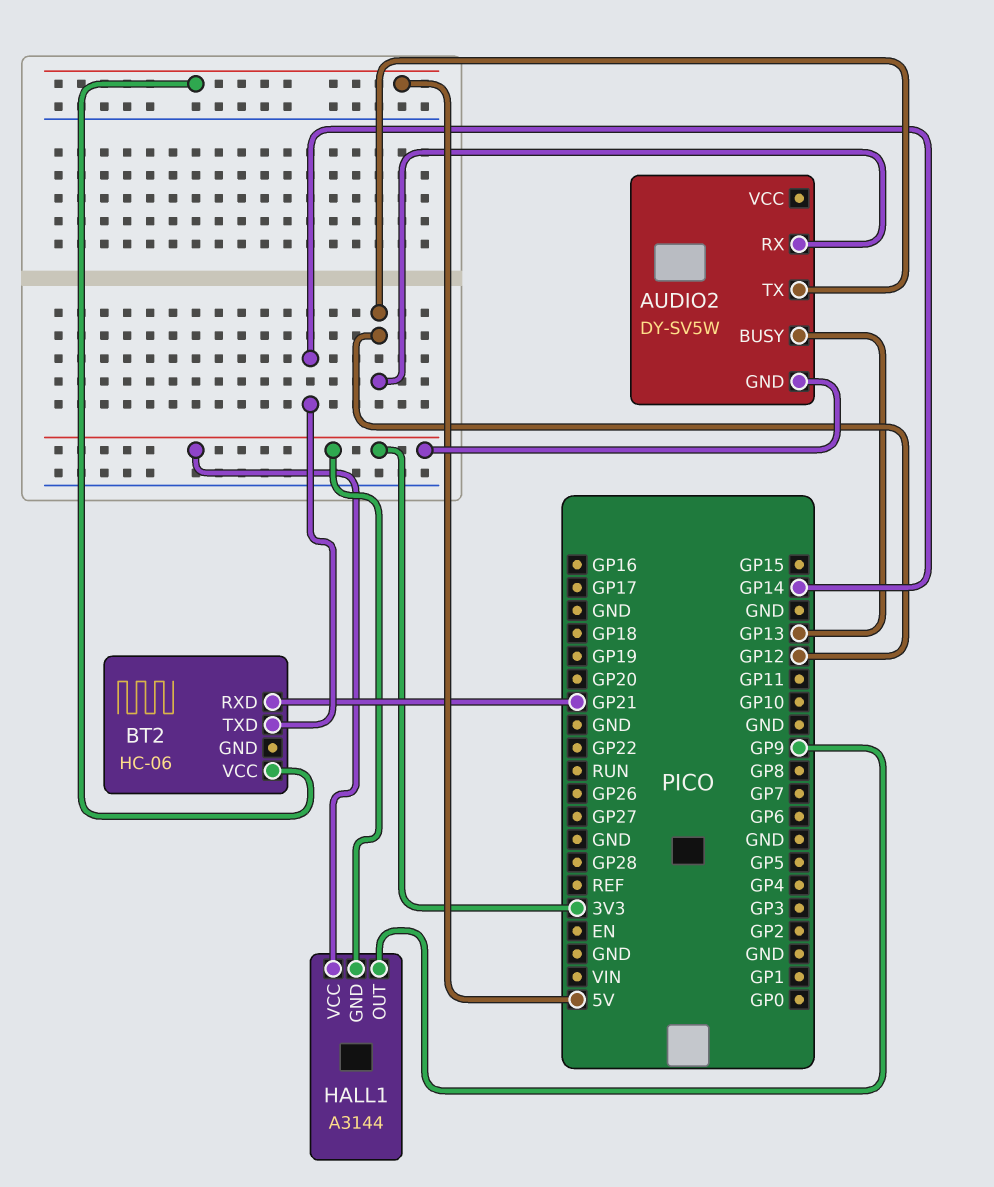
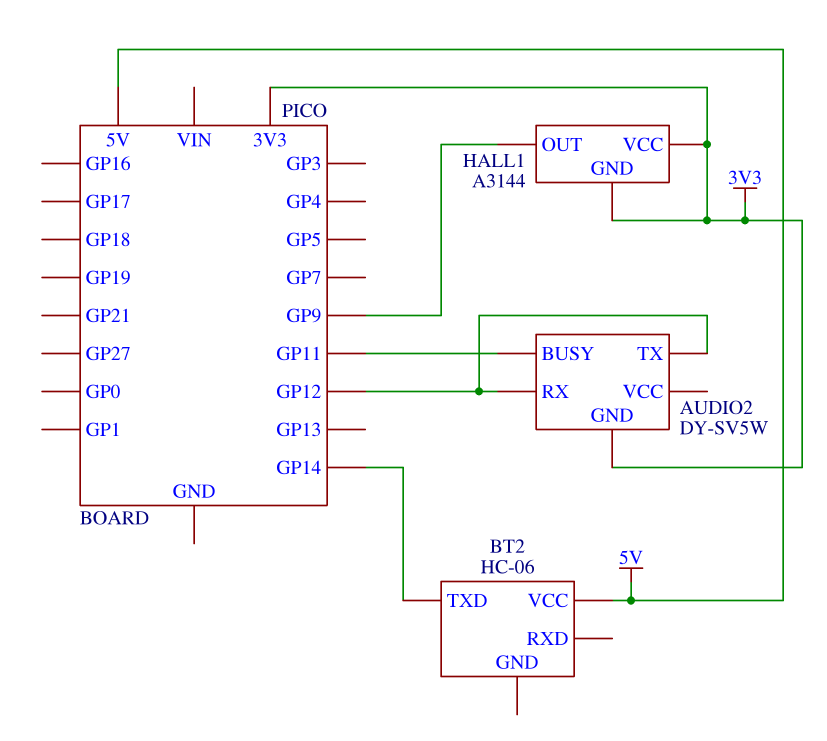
AUDIO2 pin BUSY: GP13 -> GP11
BT2 pin RXD: GP21 -> none

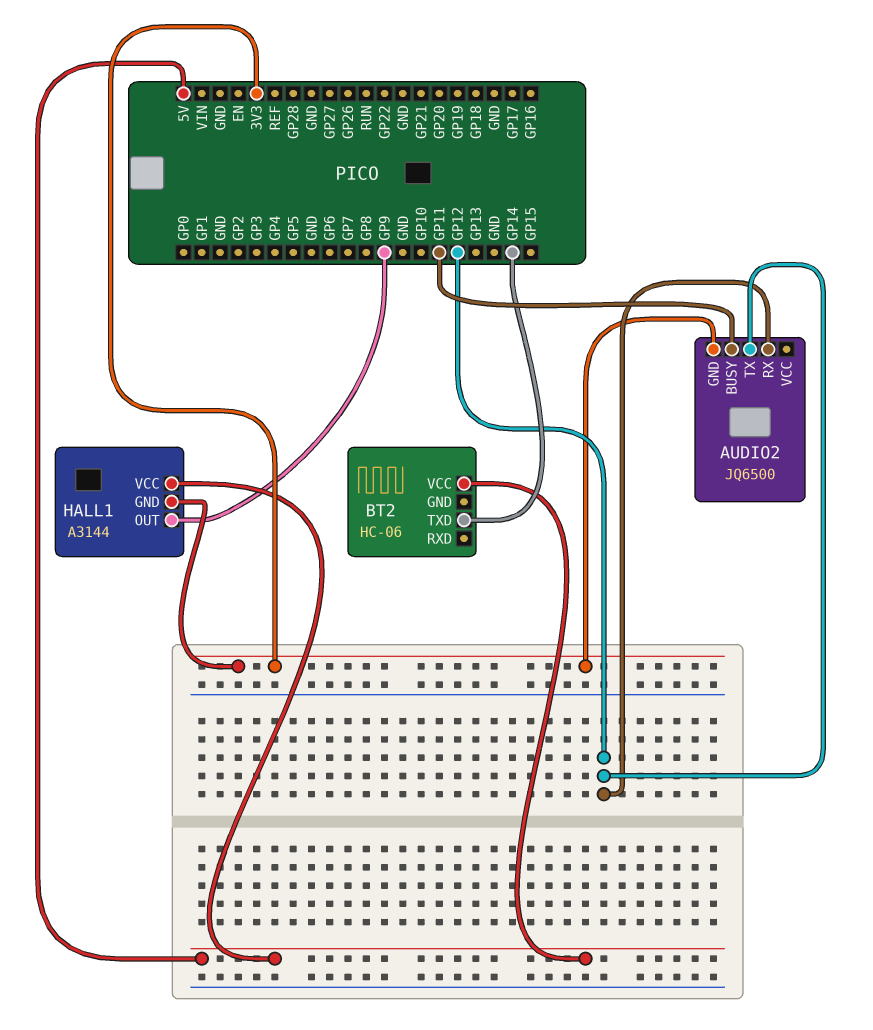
AUDIO2: DY-SV5W -> JQ6500
HALL1 pin VCC: 3V3 -> 5V

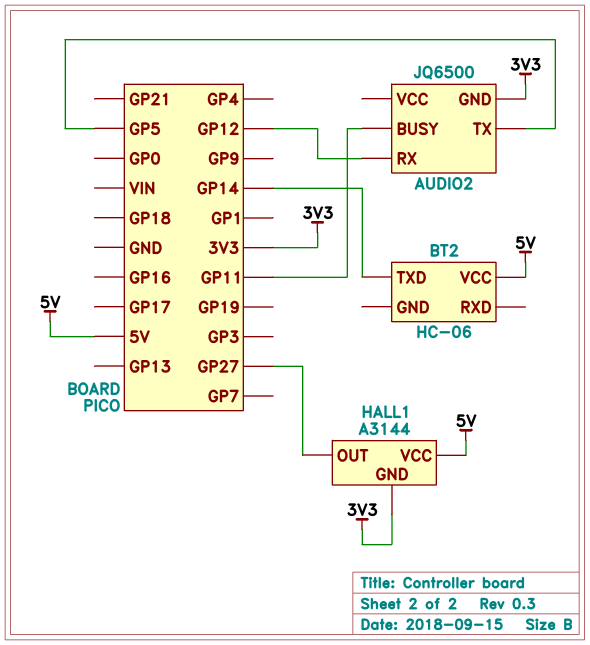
AUDIO2 pin TX: GP12 -> GP5
HALL1 pin OUT: GP9 -> GP27

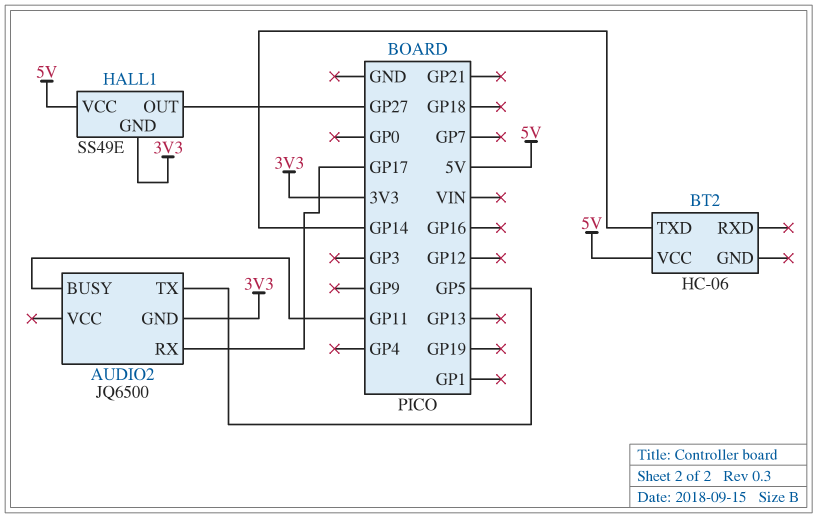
AUDIO2 pin RX: GP12 -> GP17
HALL1: A3144 -> SS49E

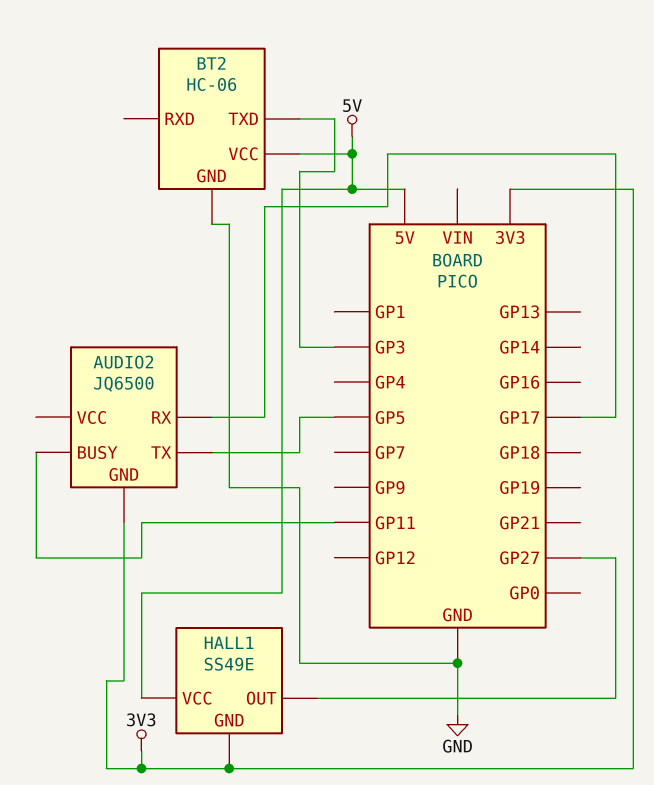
BT2 pin GND: none -> GND
BT2 pin TXD: GP14 -> GP3

